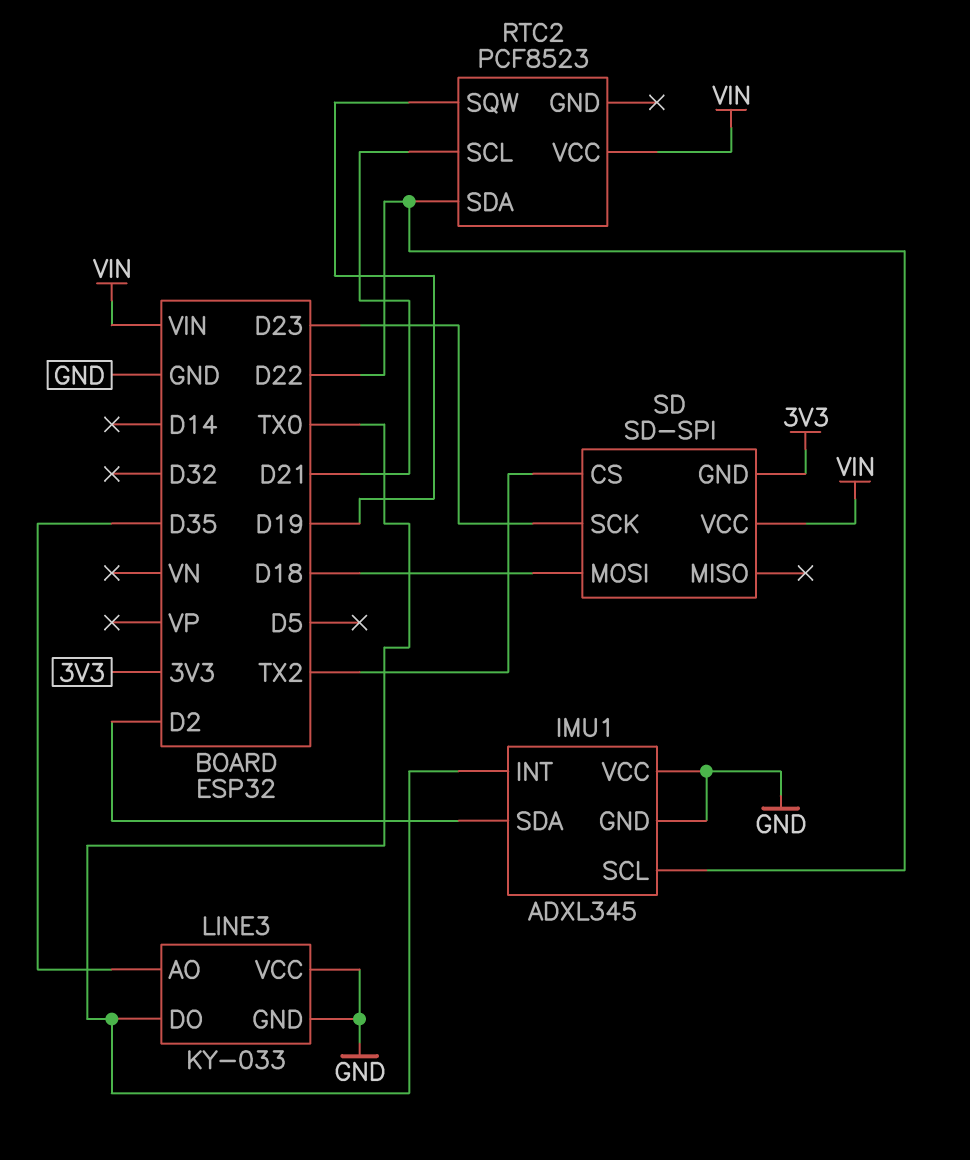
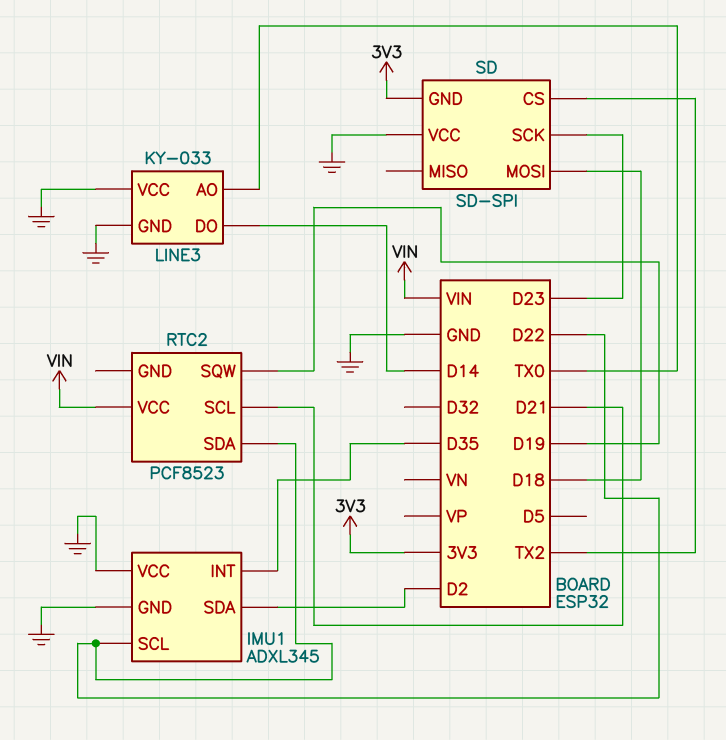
IMU1 pin INT: TX0 -> D35
LINE3 pin AO: D35 -> TX0
LINE3 pin DO: TX0 -> D14
SD pin VCC: VIN -> GND

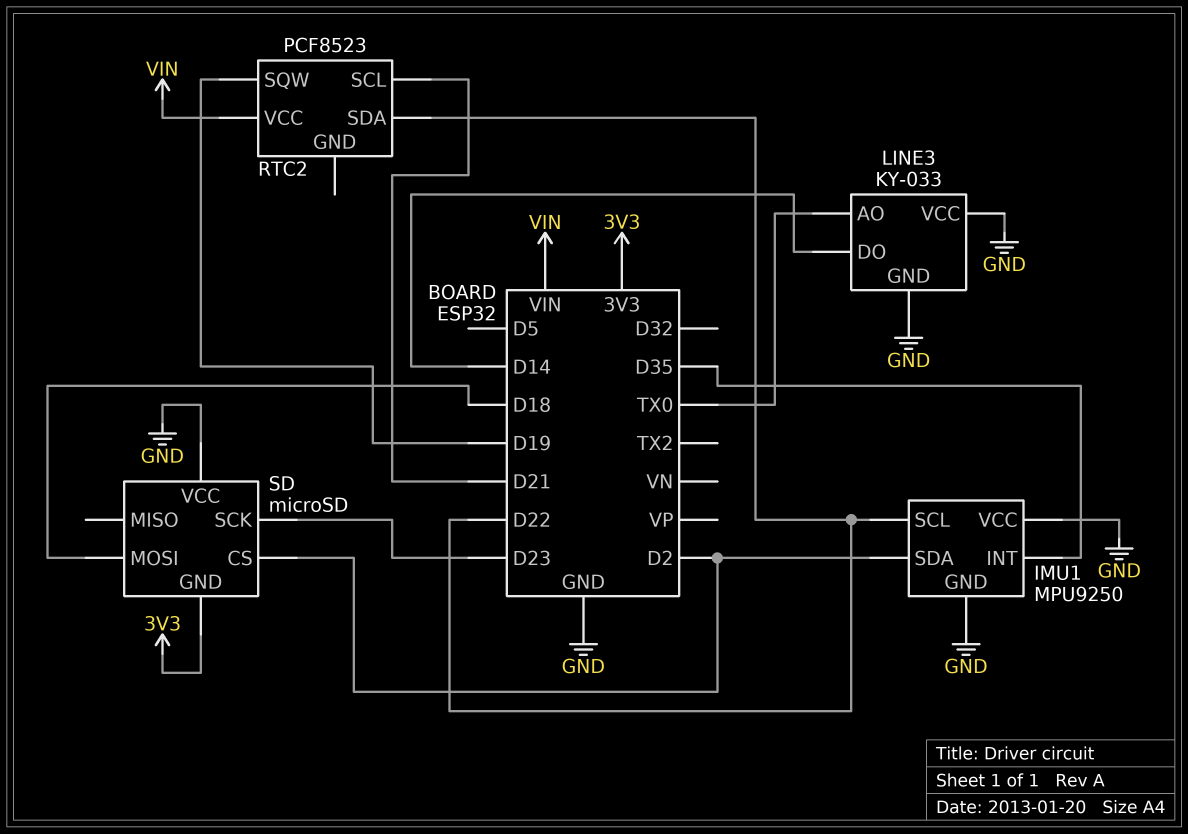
IMU1: ADXL345 -> MPU9250
SD: SD-SPI -> microSD
SD pin CS: TX2 -> D2

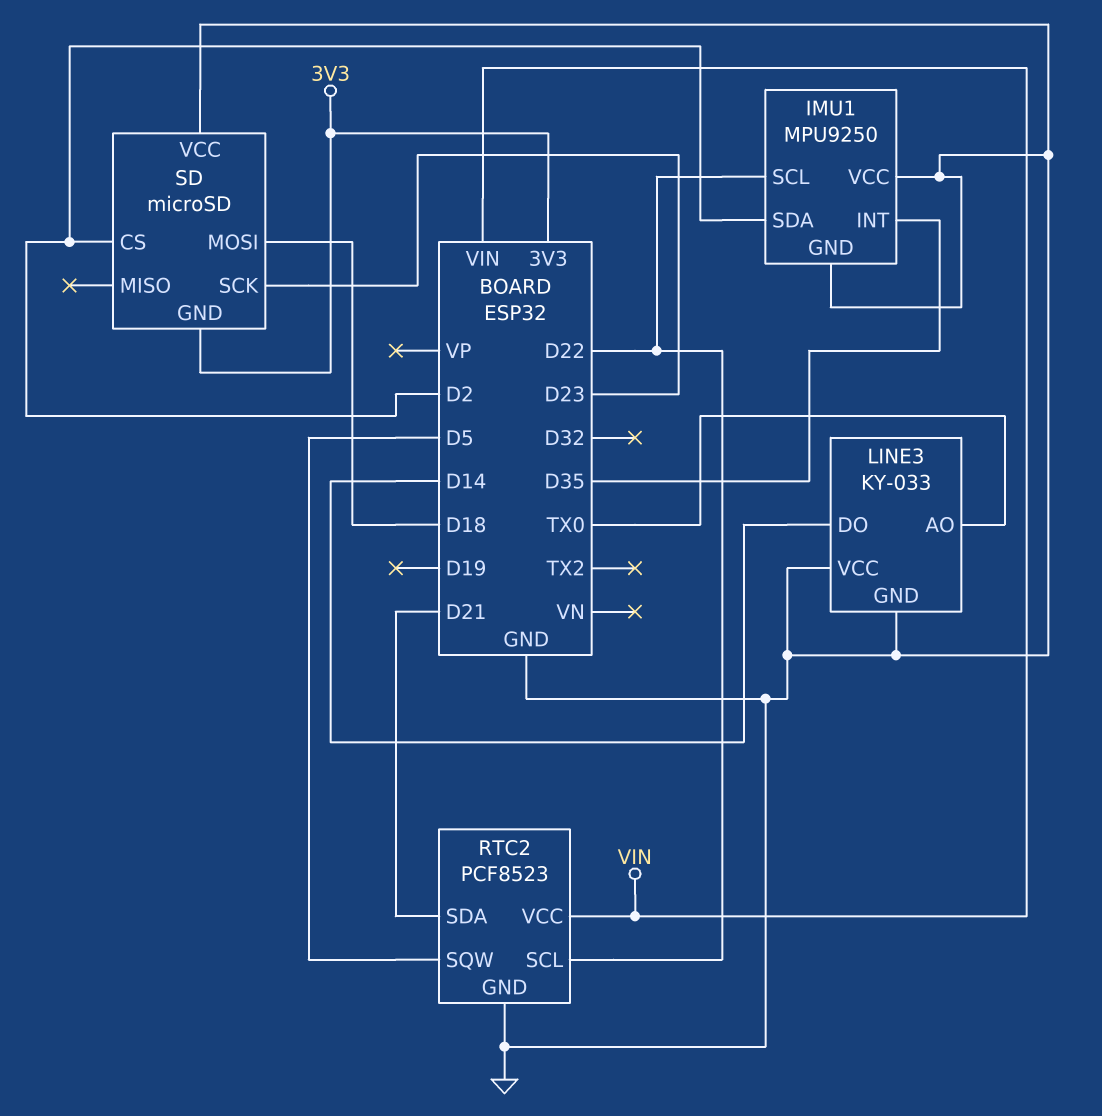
RTC2 pin GND: none -> GND
RTC2 pin SCL: D21 -> D22
RTC2 pin SDA: D22 -> D21
RTC2 pin SQW: D19 -> D5

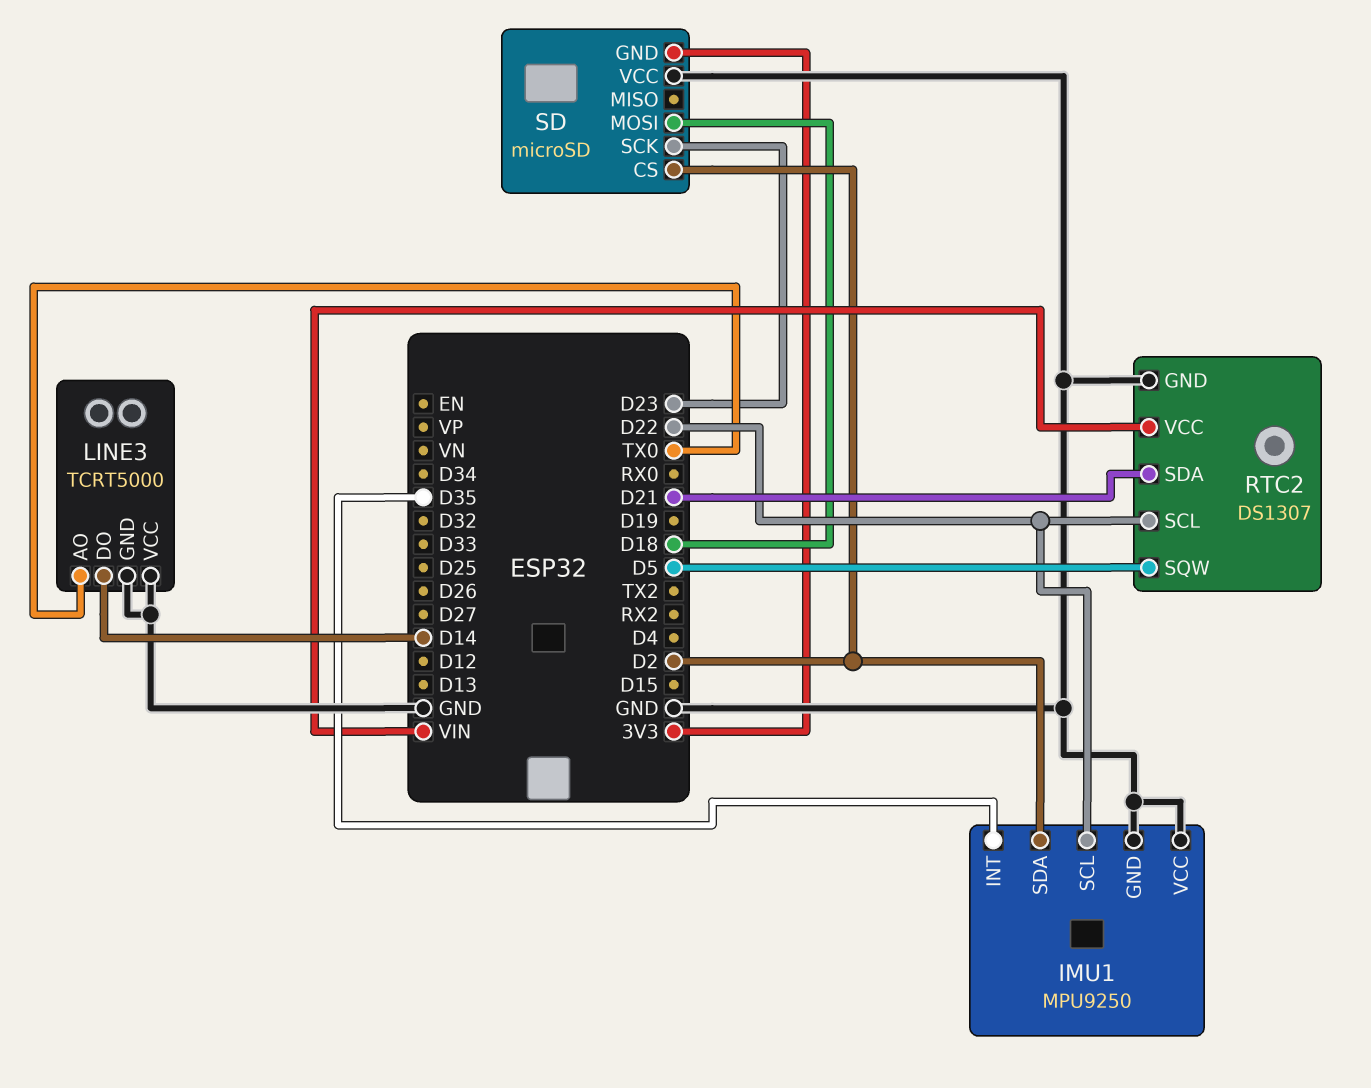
LINE3: KY-033 -> TCRT5000
RTC2: PCF8523 -> DS1307

